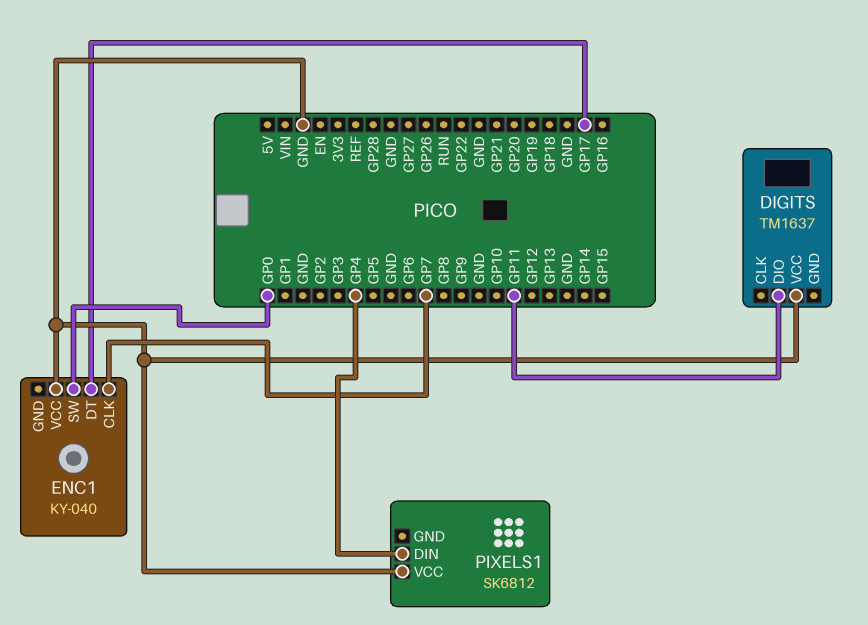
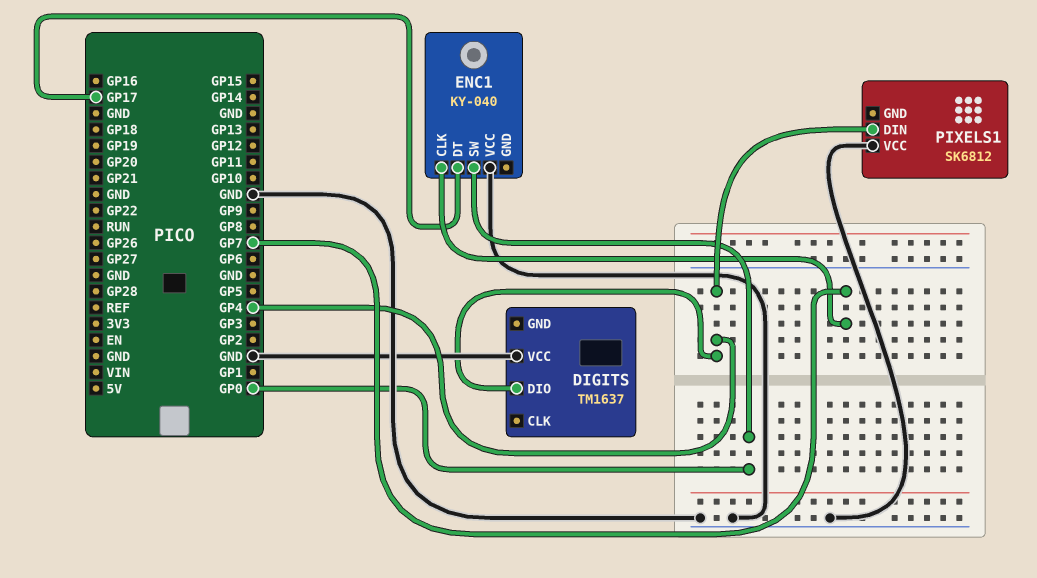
DIGITS pin DIO: GP11 -> GP4

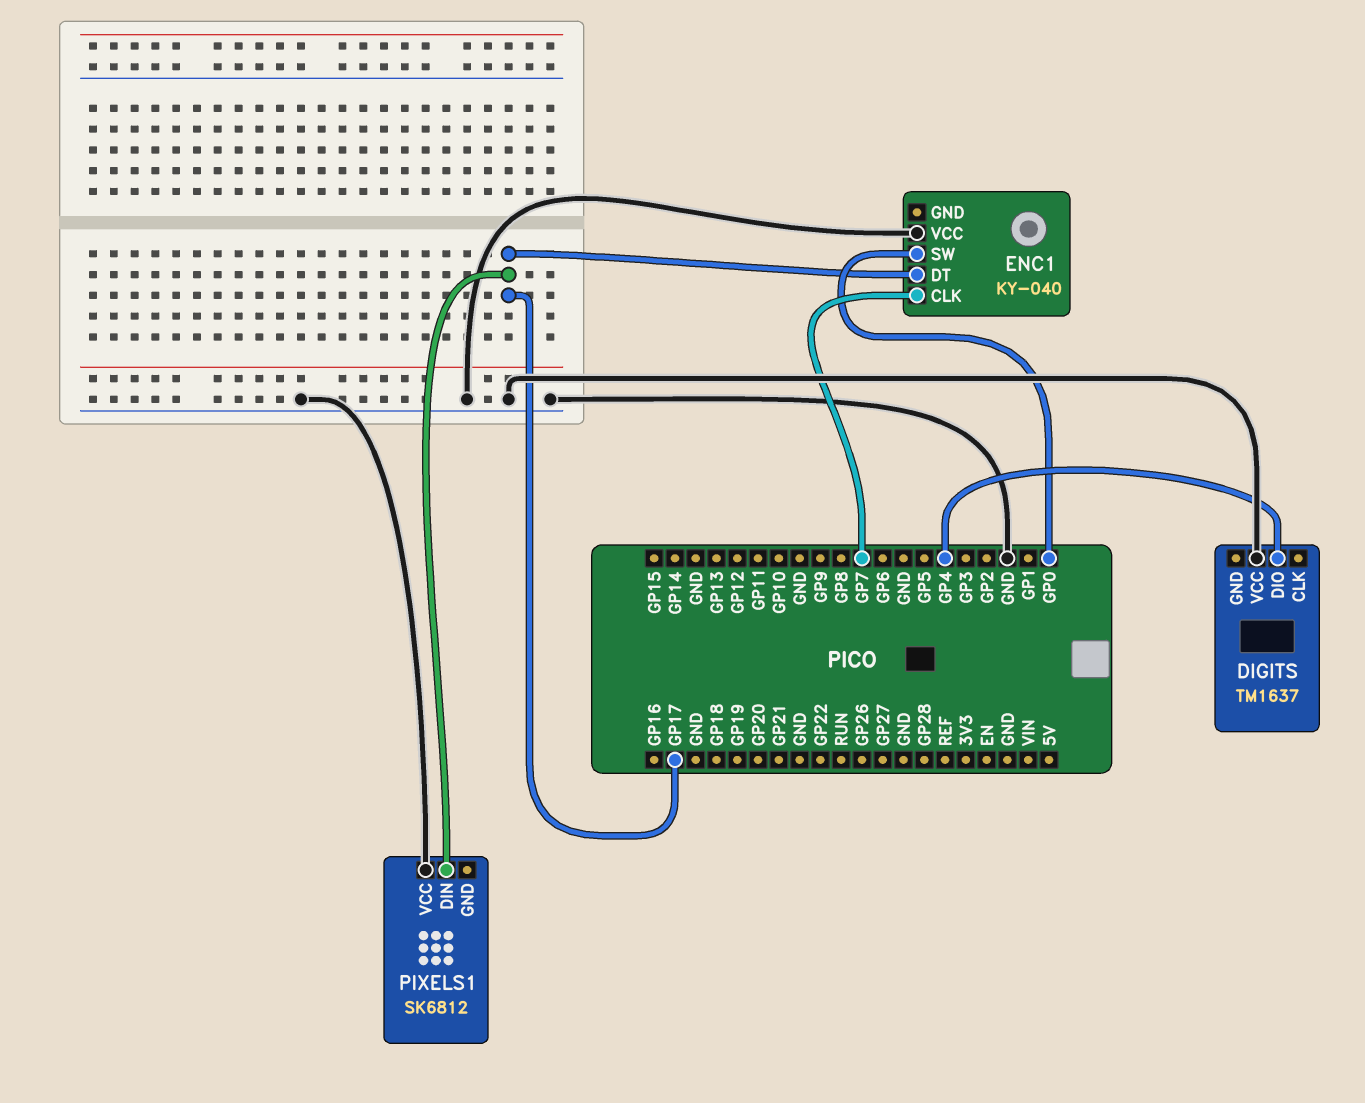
PIXELS1 pin DIN: GP4 -> GP17

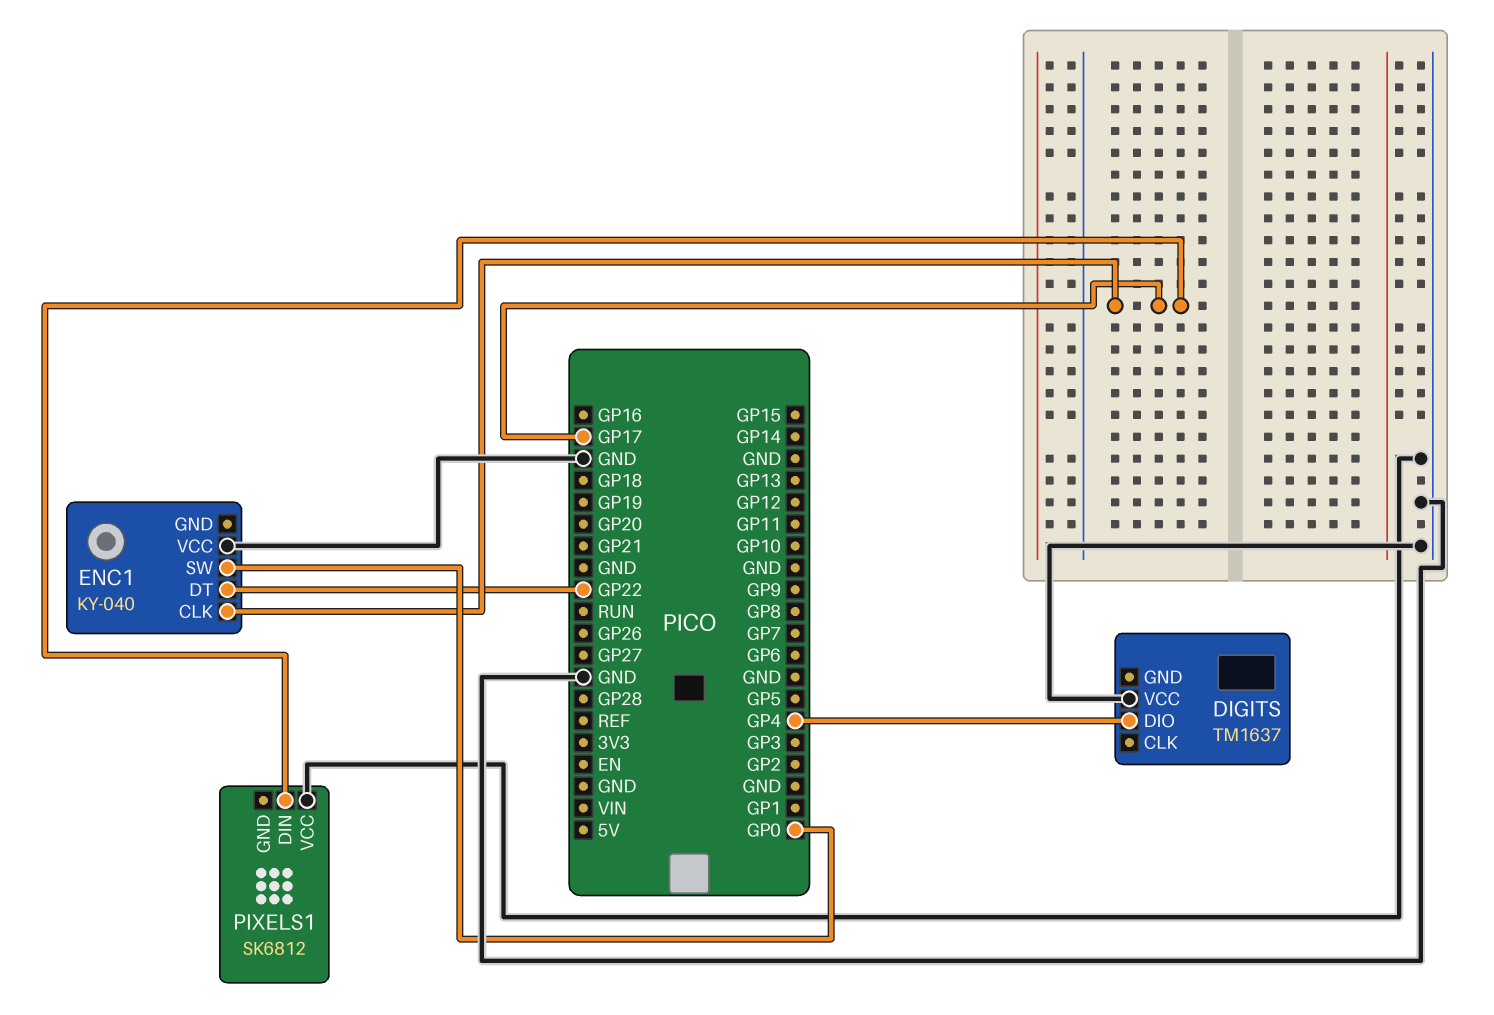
ENC1 pin CLK: GP7 -> GP17
ENC1 pin DT: GP17 -> GP22

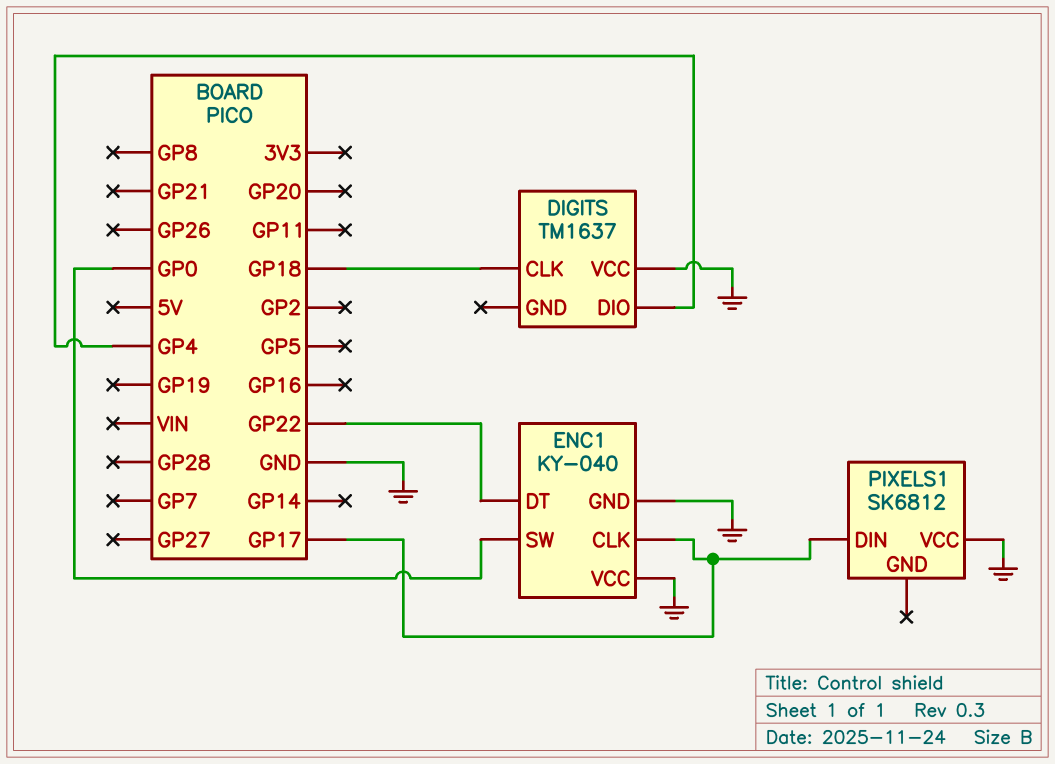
DIGITS pin CLK: none -> GP18
ENC1 pin GND: none -> GND

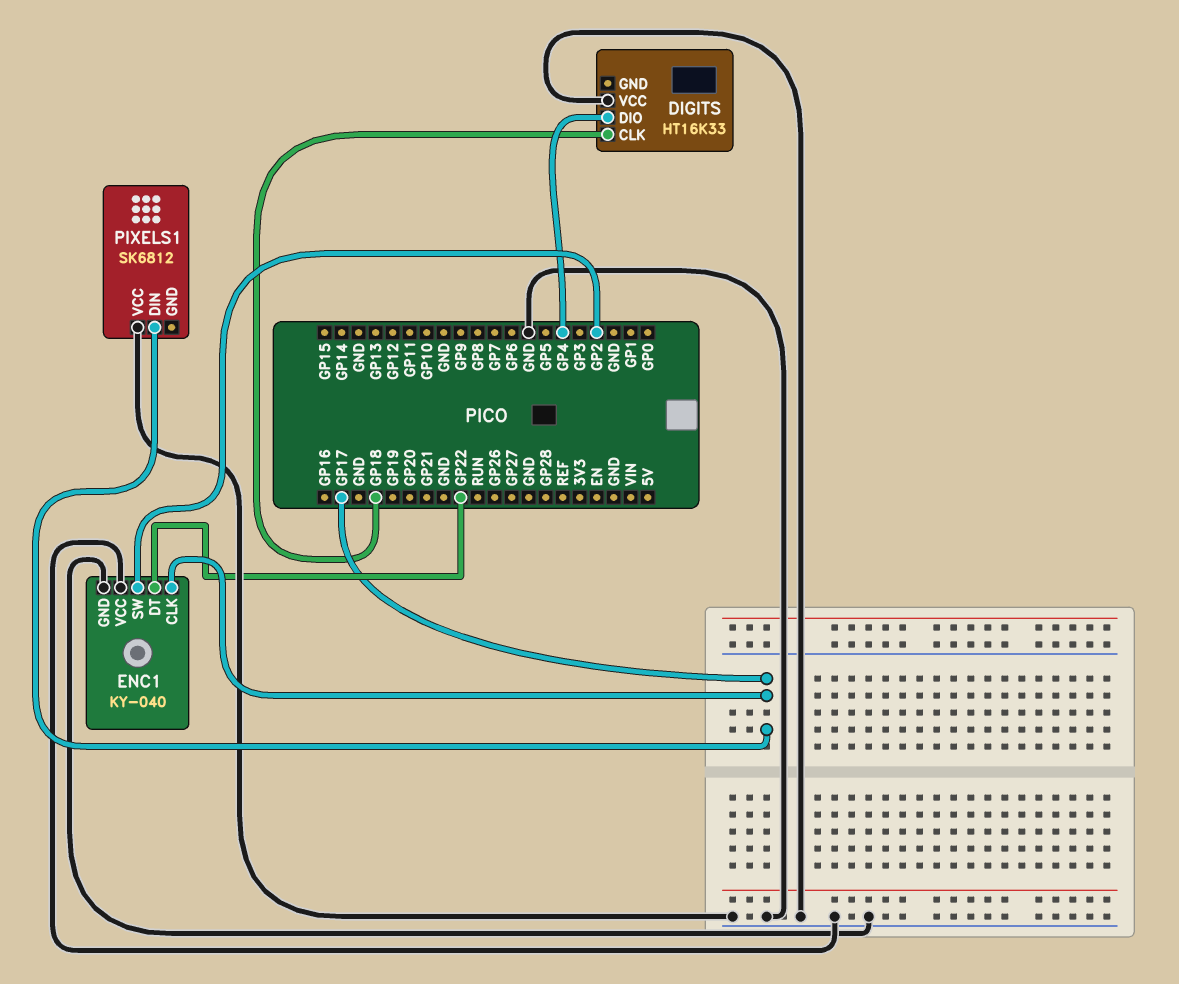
DIGITS: TM1637 -> HT16K33
ENC1 pin SW: GP0 -> GP2

